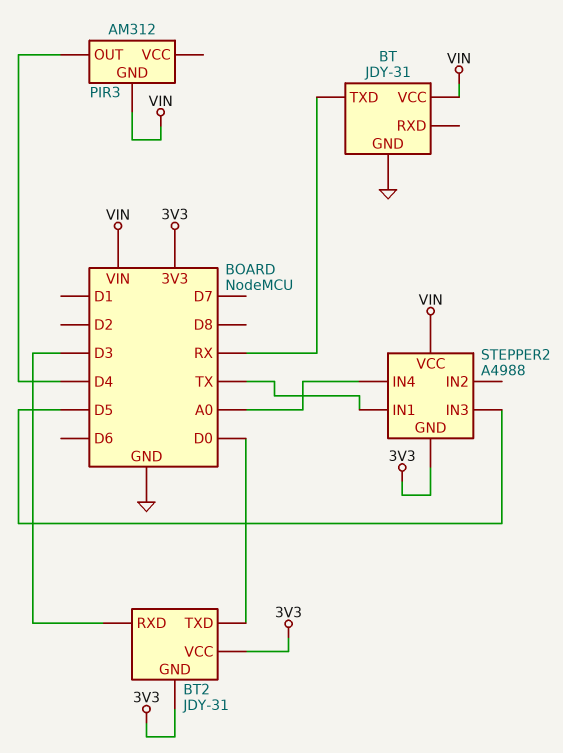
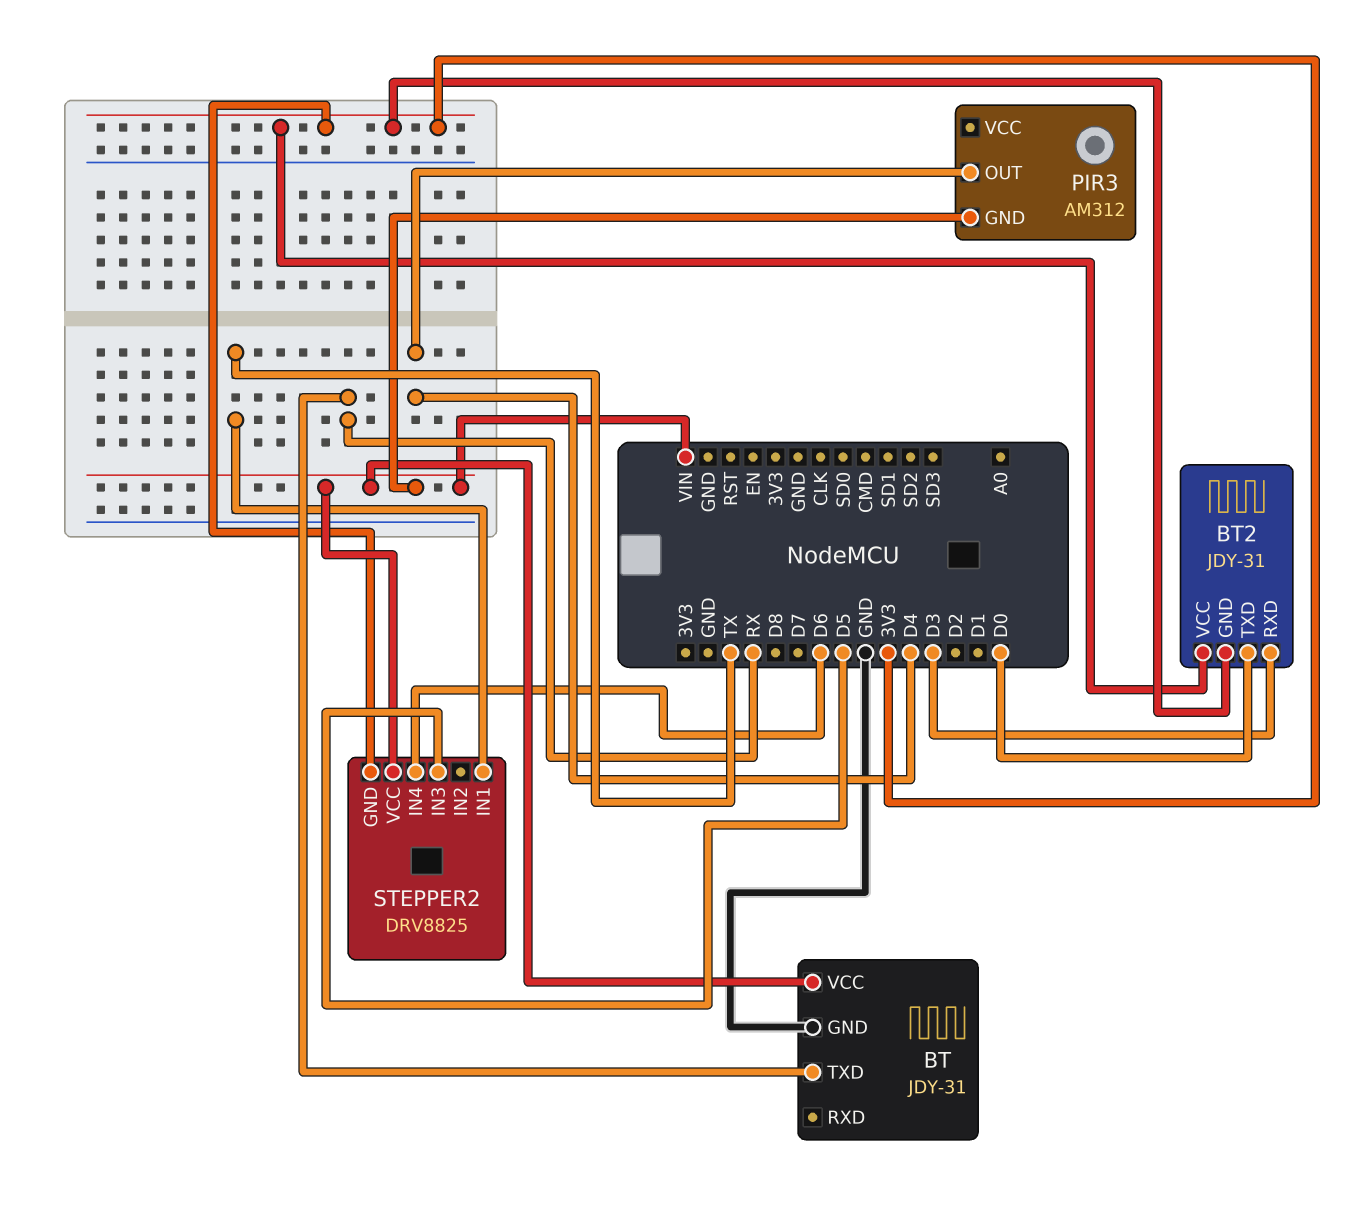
STEPPER2: A4988 -> DRV8825
STEPPER2 pin IN4: A0 -> D6

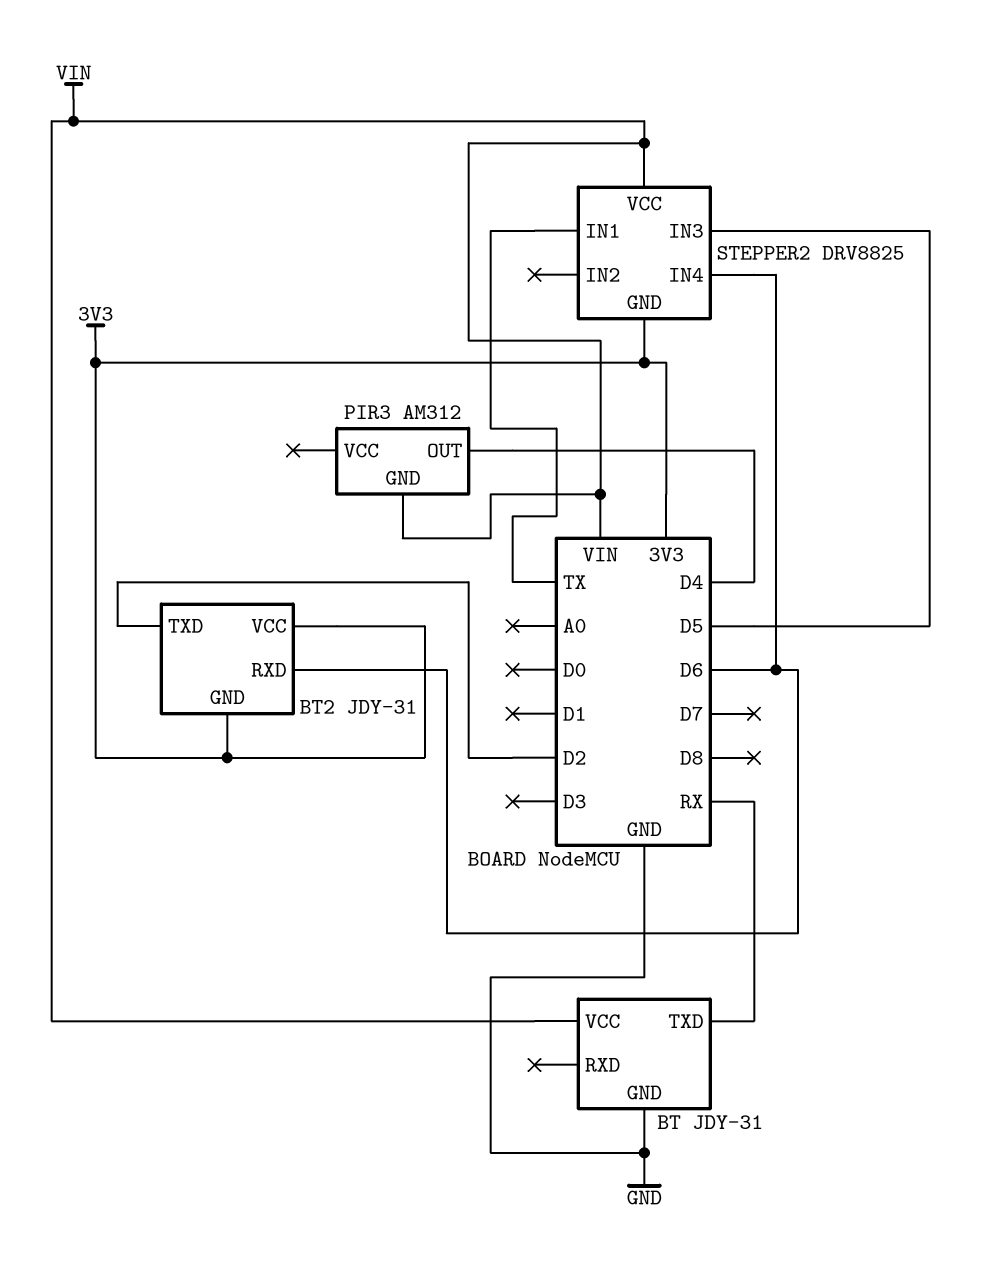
BT2 pin RXD: D3 -> D6
BT2 pin TXD: D0 -> D2

